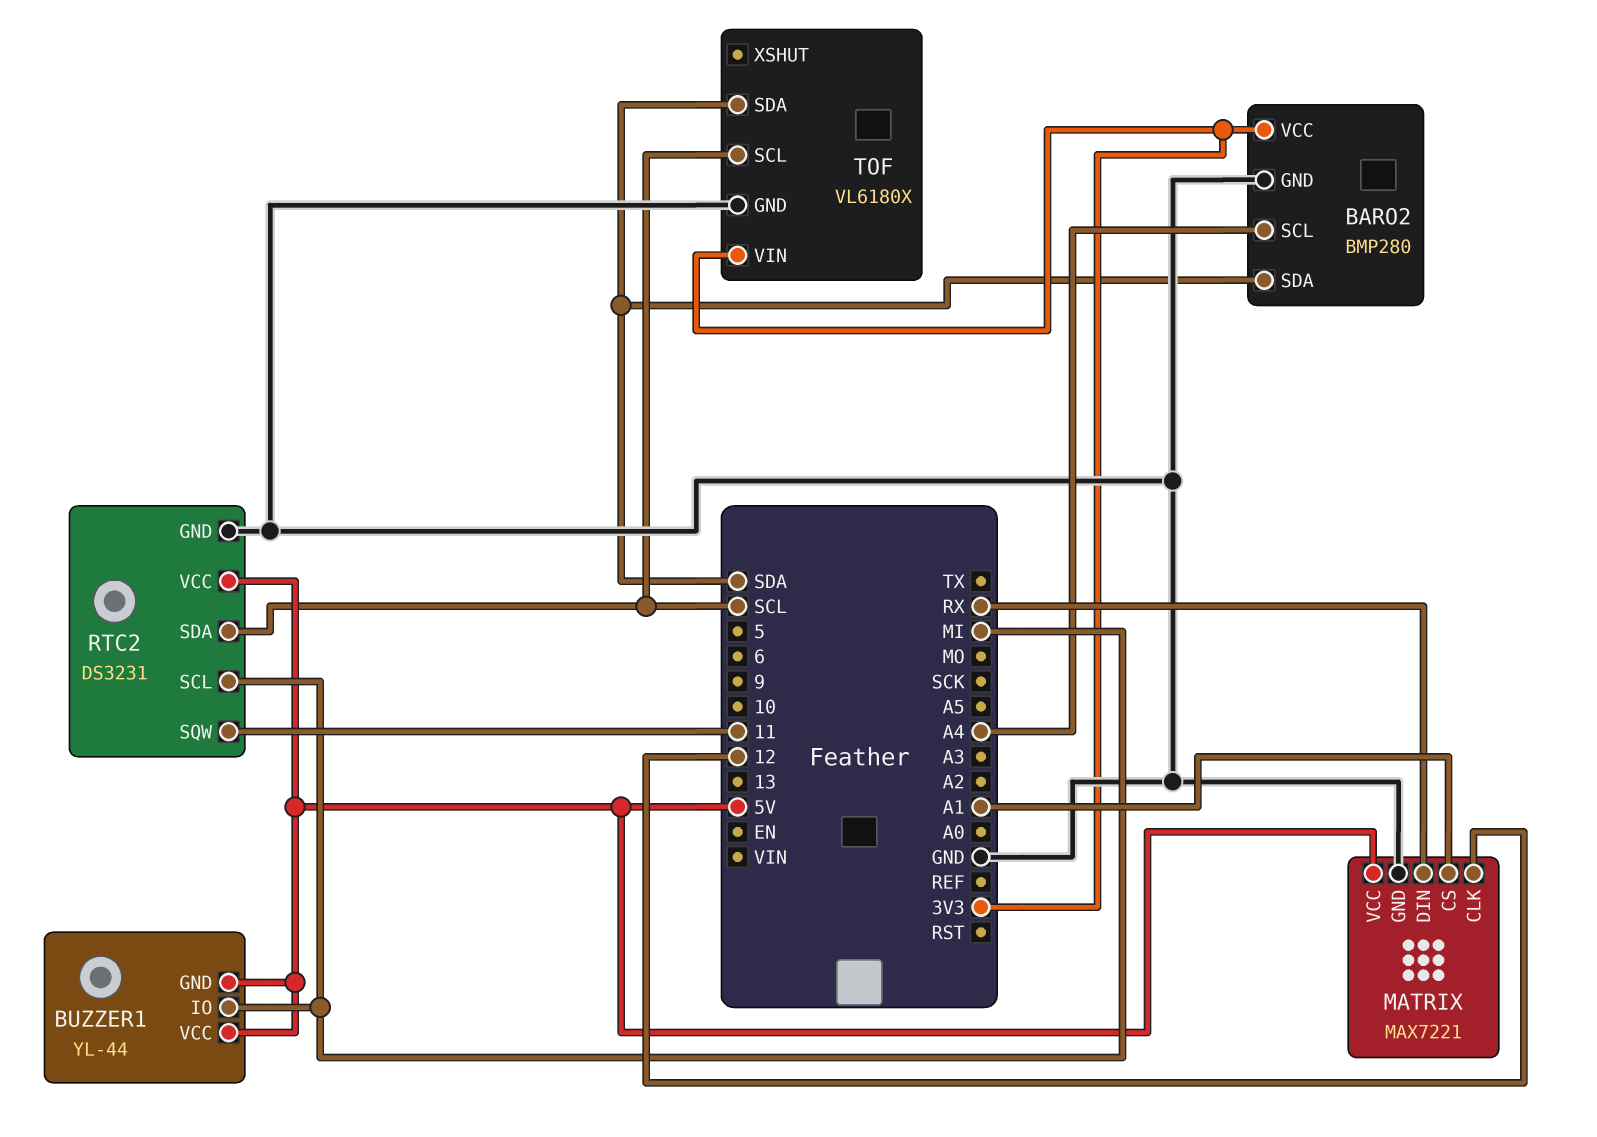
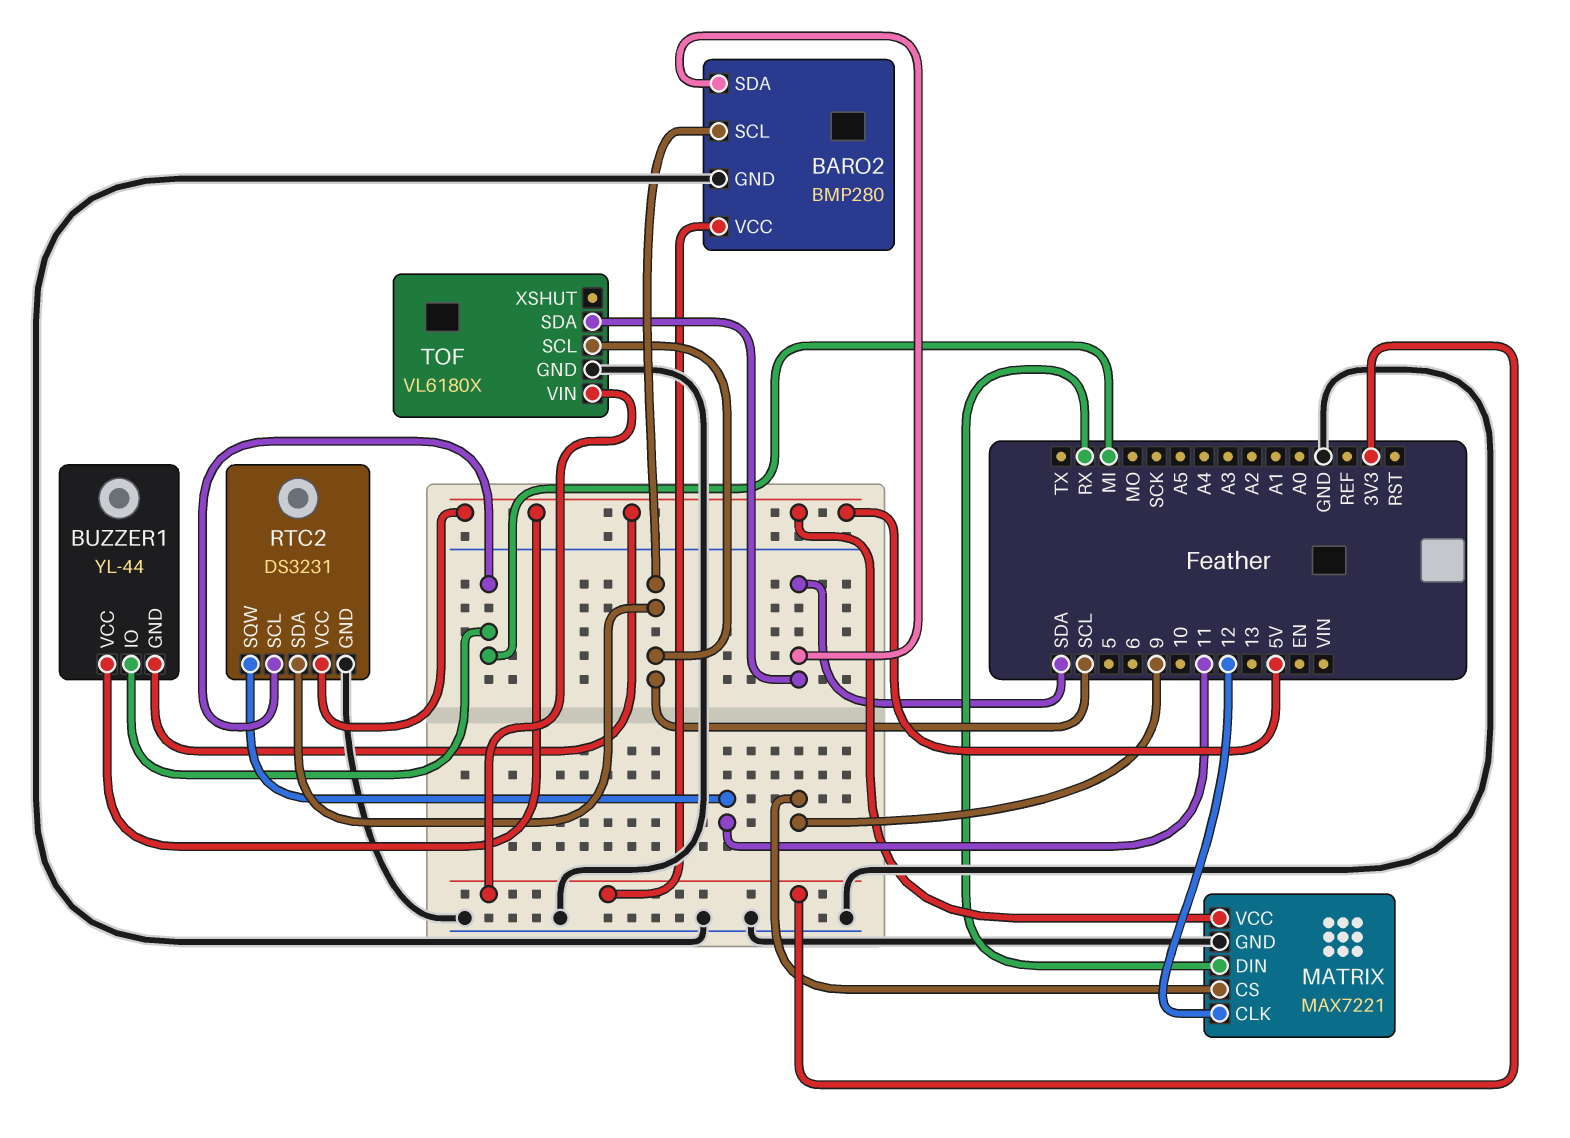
BARO2 pin SCL: A4 -> SCL
MATRIX pin CS: A1 -> 9

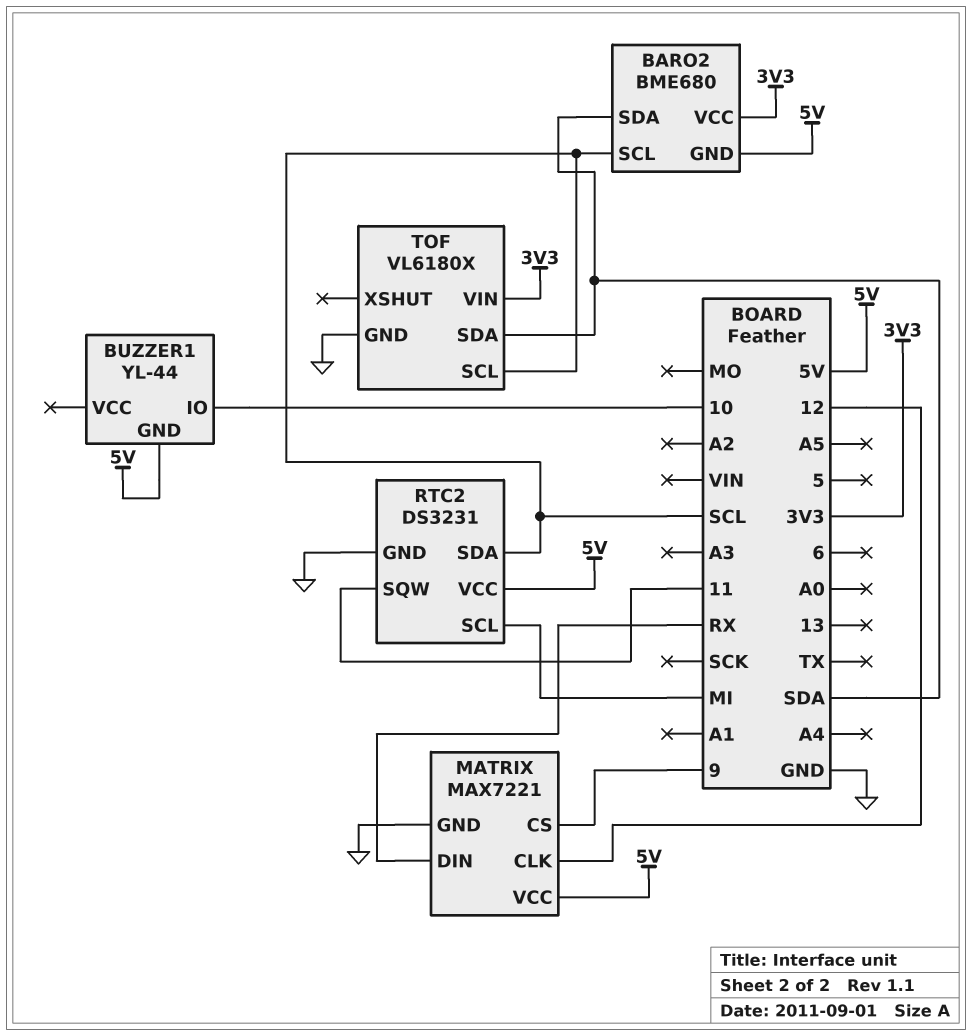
BARO2: BMP280 -> BME680
BARO2 pin GND: GND -> 5V
BUZZER1 pin IO: MI -> 10
BUZZER1 pin VCC: 5V -> none

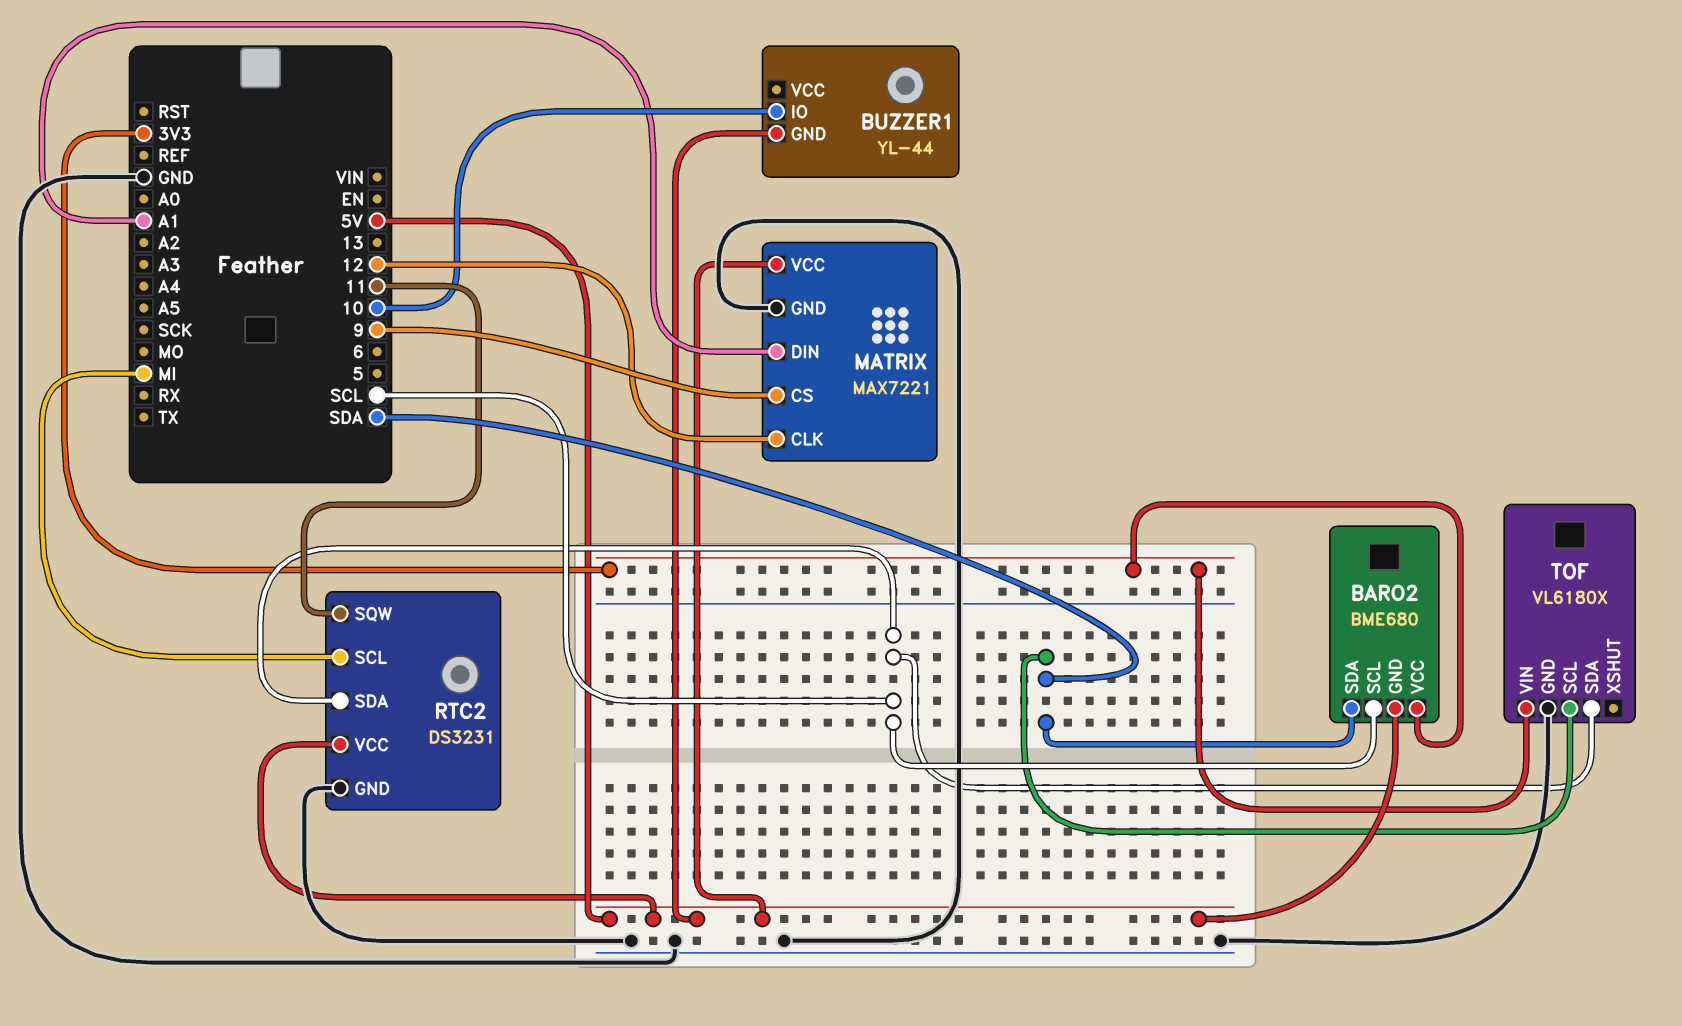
MATRIX pin DIN: RX -> A1
TOF pin SCL: SCL -> SDA
TOF pin SDA: SDA -> SCL

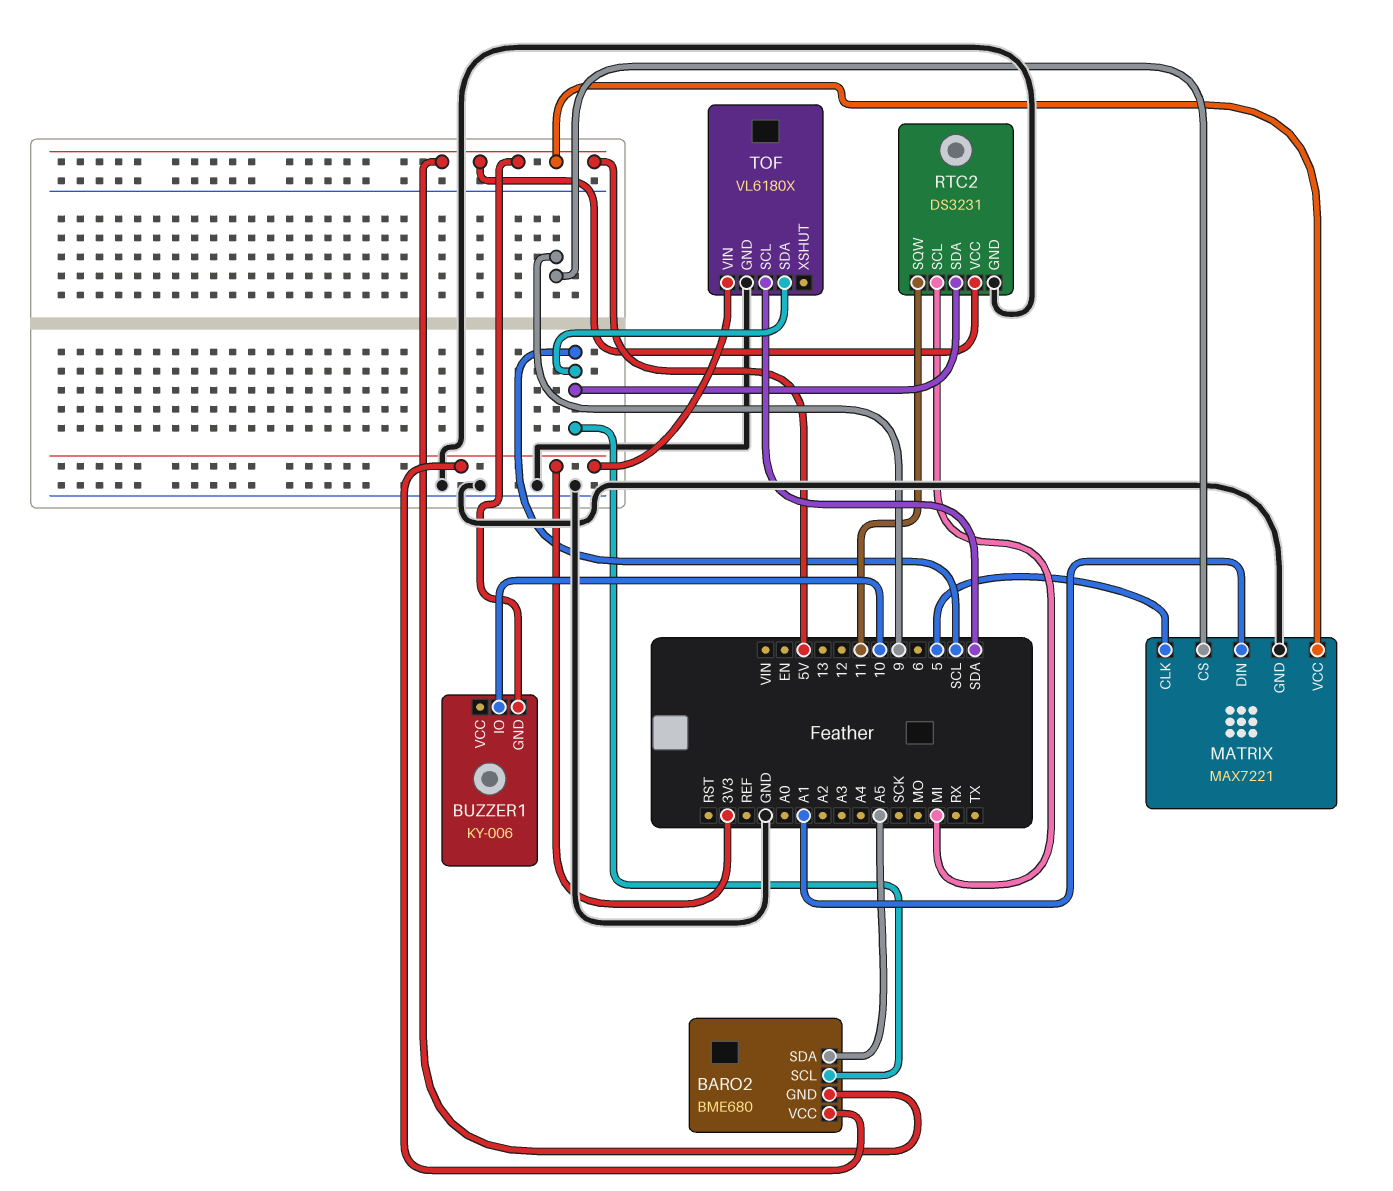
BARO2 pin SDA: SDA -> A5
BUZZER1: YL-44 -> KY-006
MATRIX pin CLK: 12 -> 5

